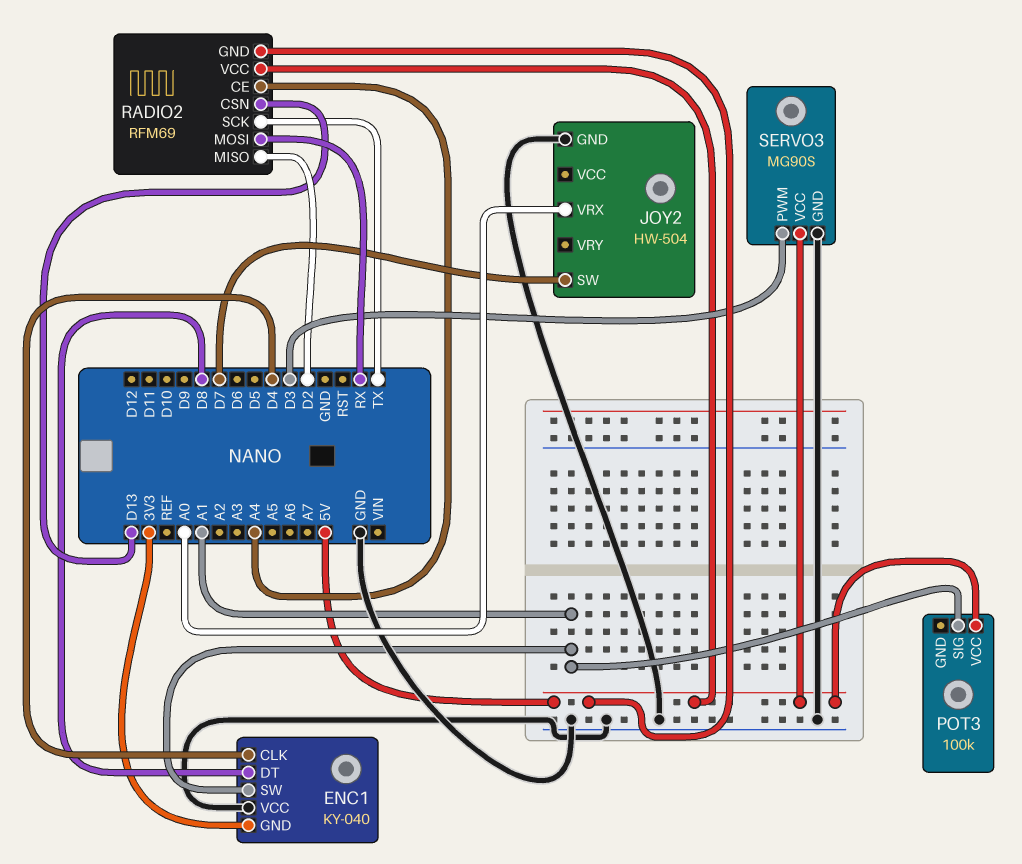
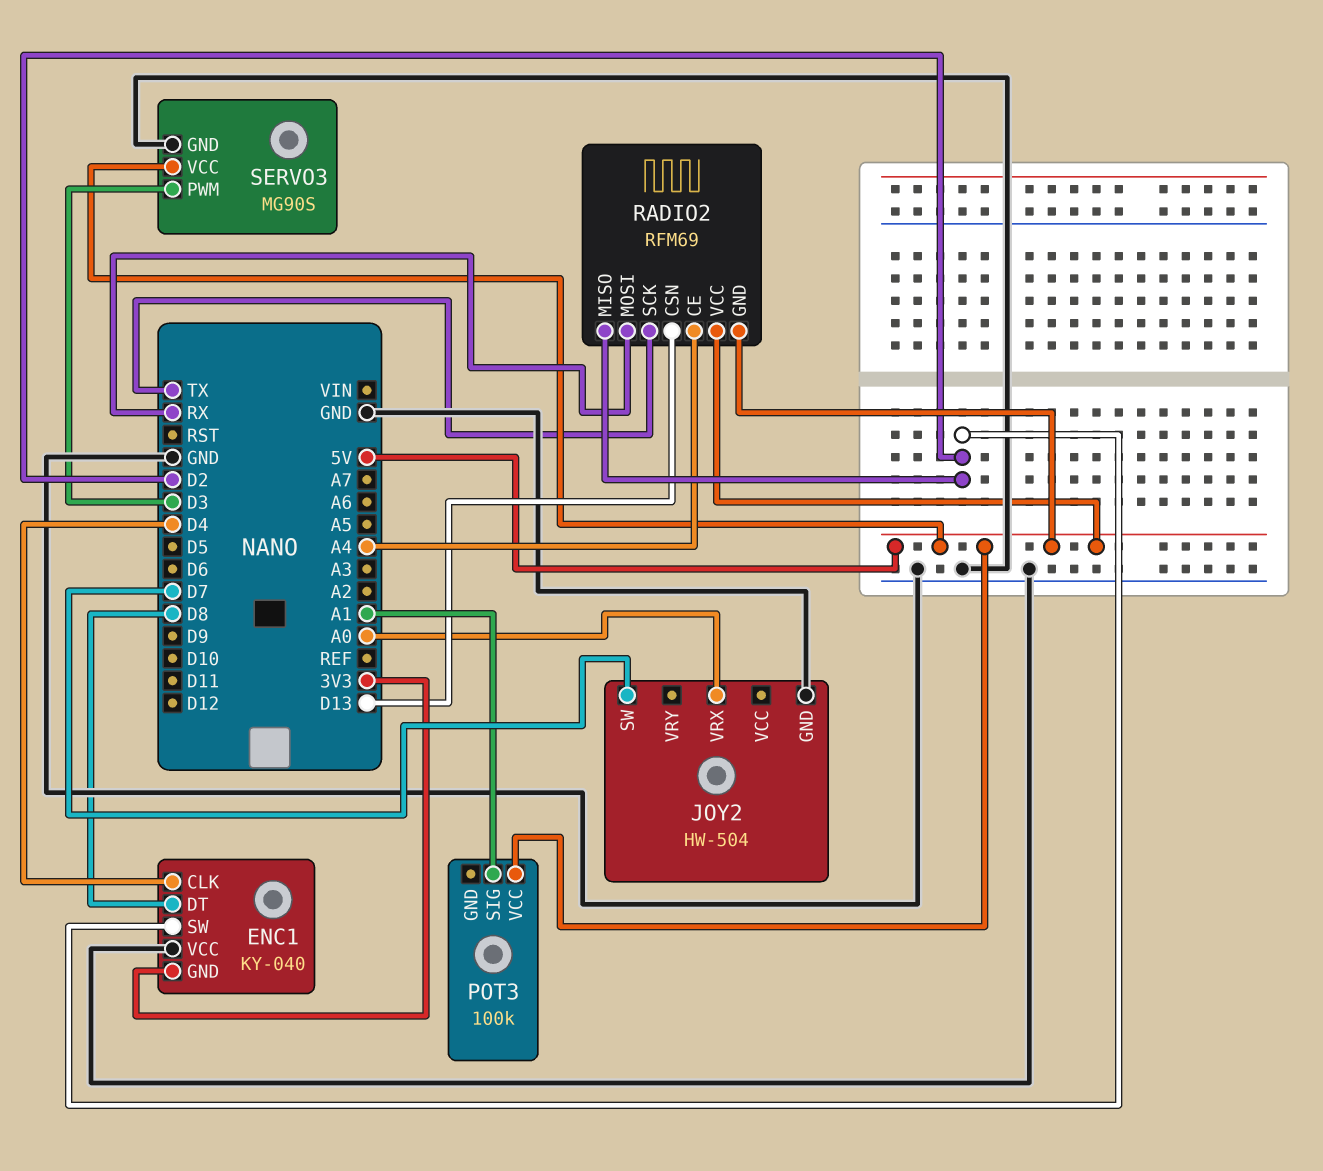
ENC1 pin SW: A1 -> D2

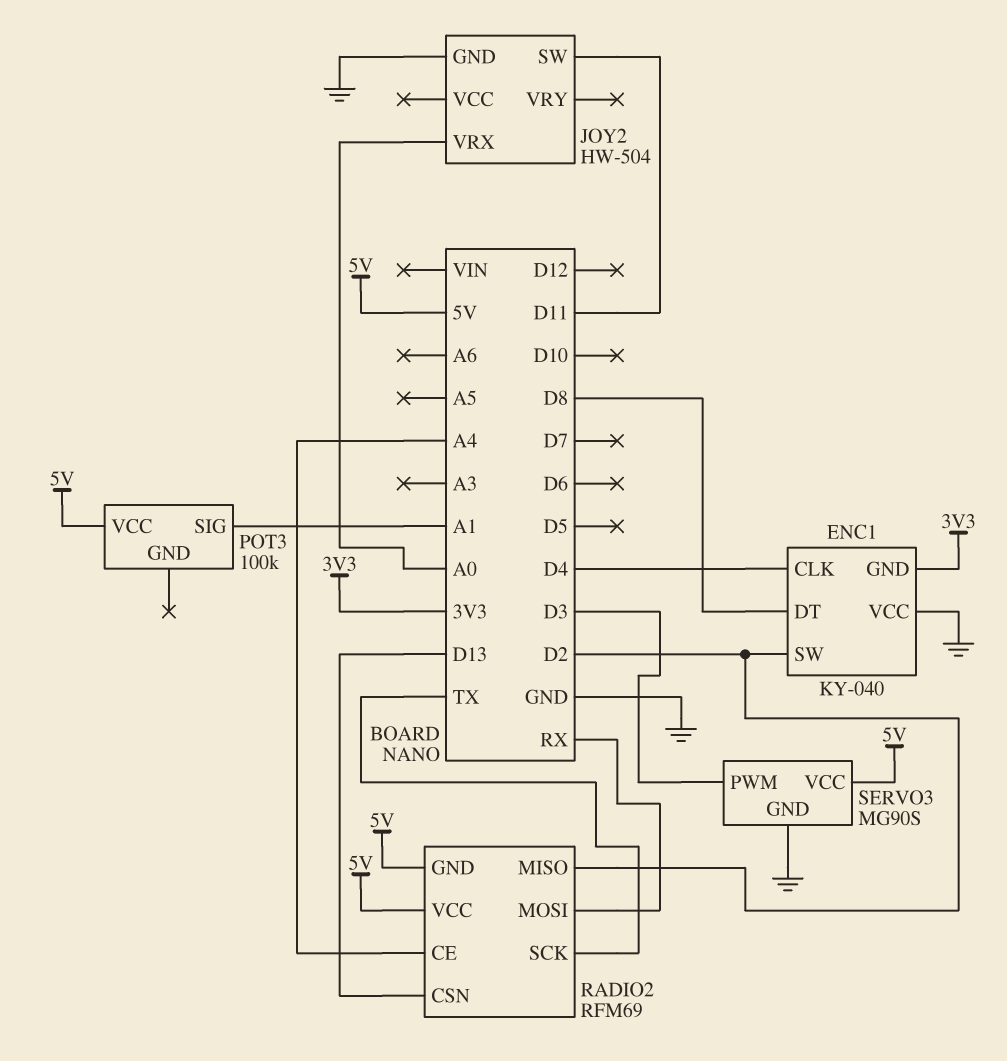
JOY2 pin SW: D7 -> D11

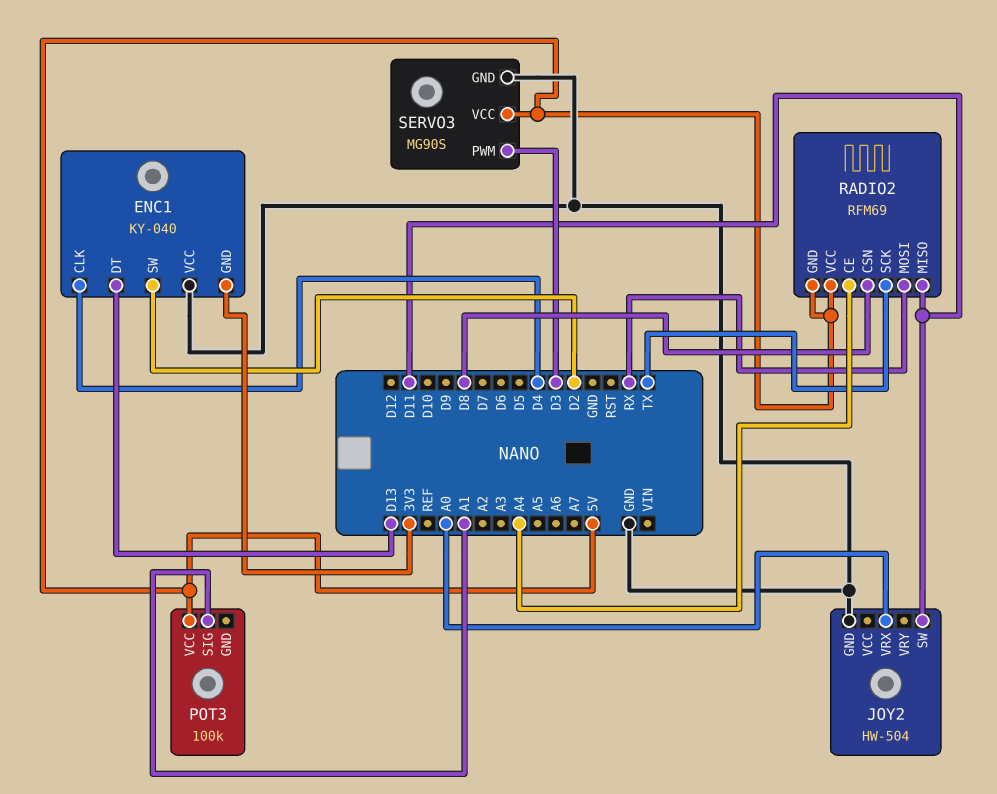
ENC1 pin DT: D8 -> D13
RADIO2 pin CSN: D13 -> D8
RADIO2 pin MISO: D2 -> D11

